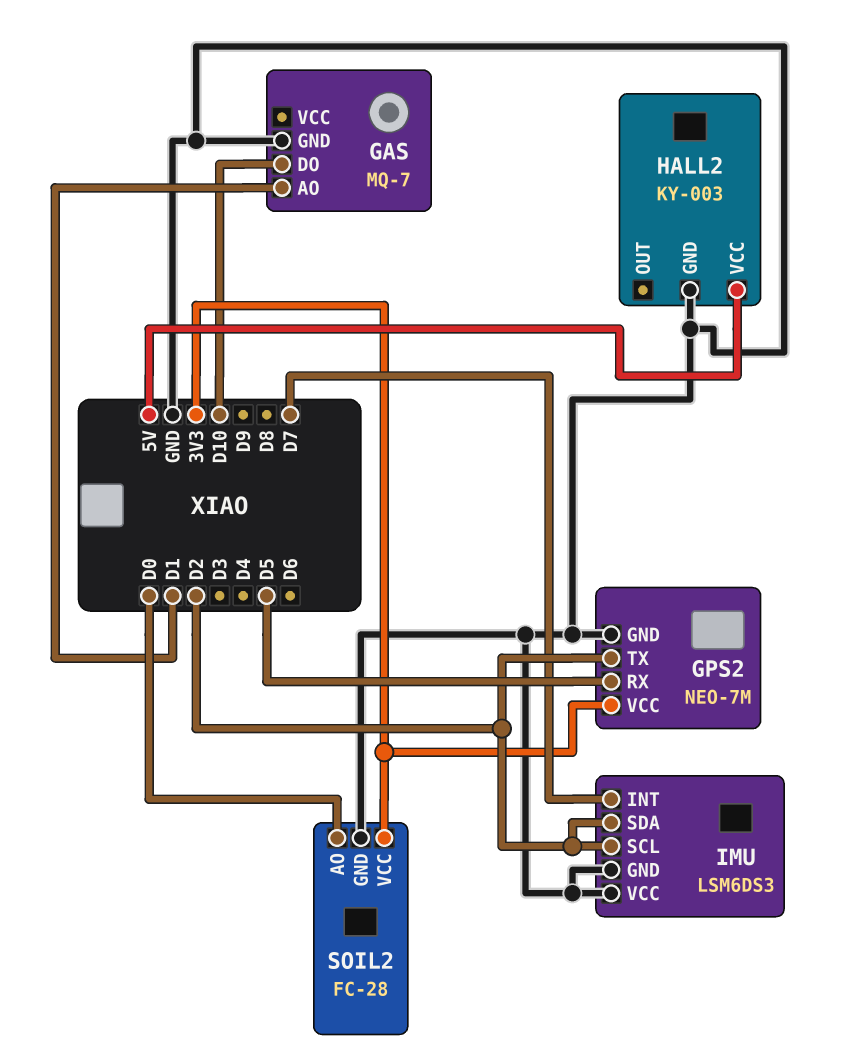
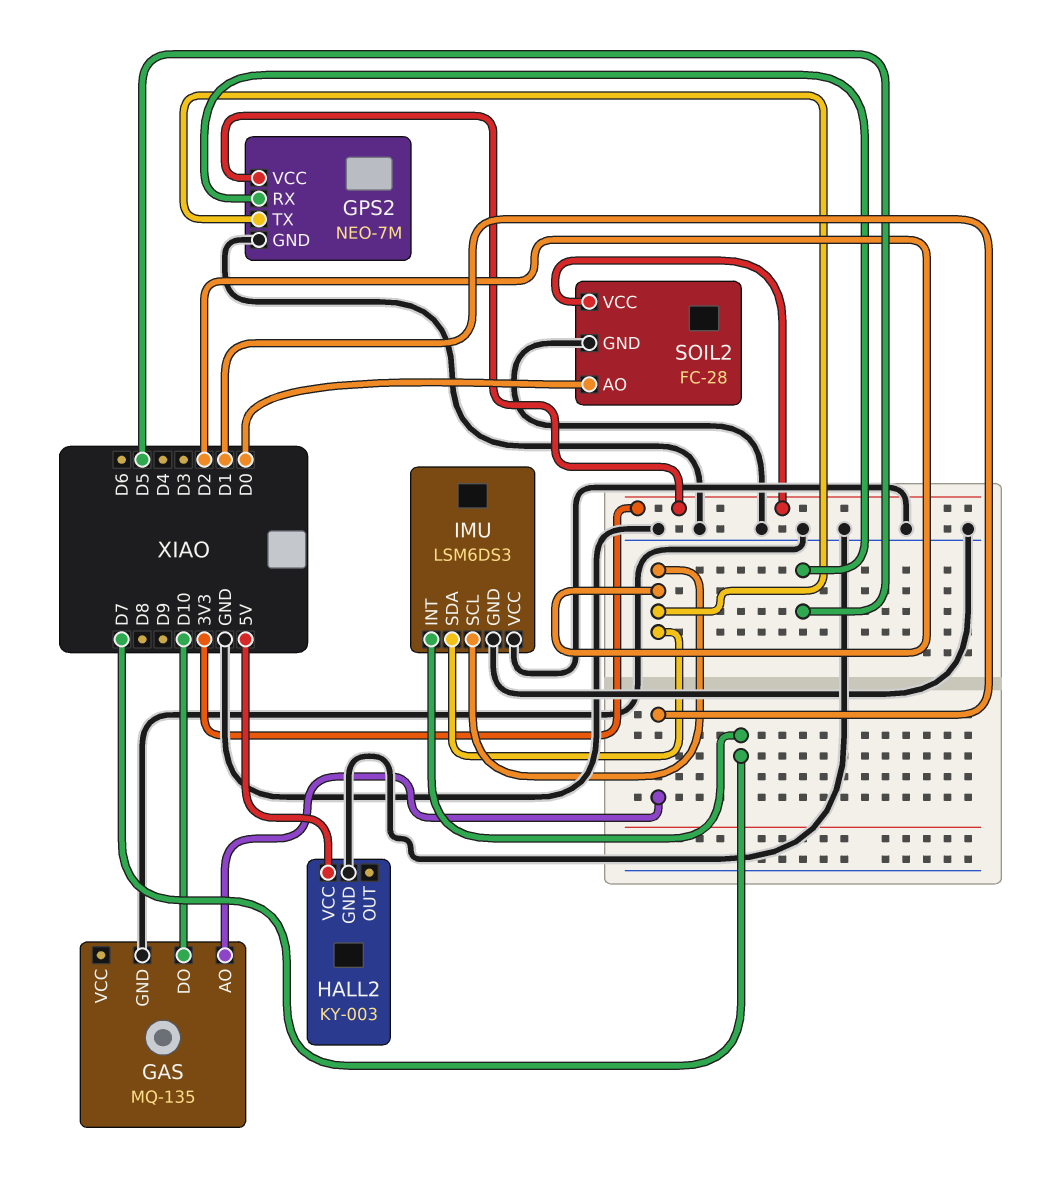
GAS: MQ-7 -> MQ-135

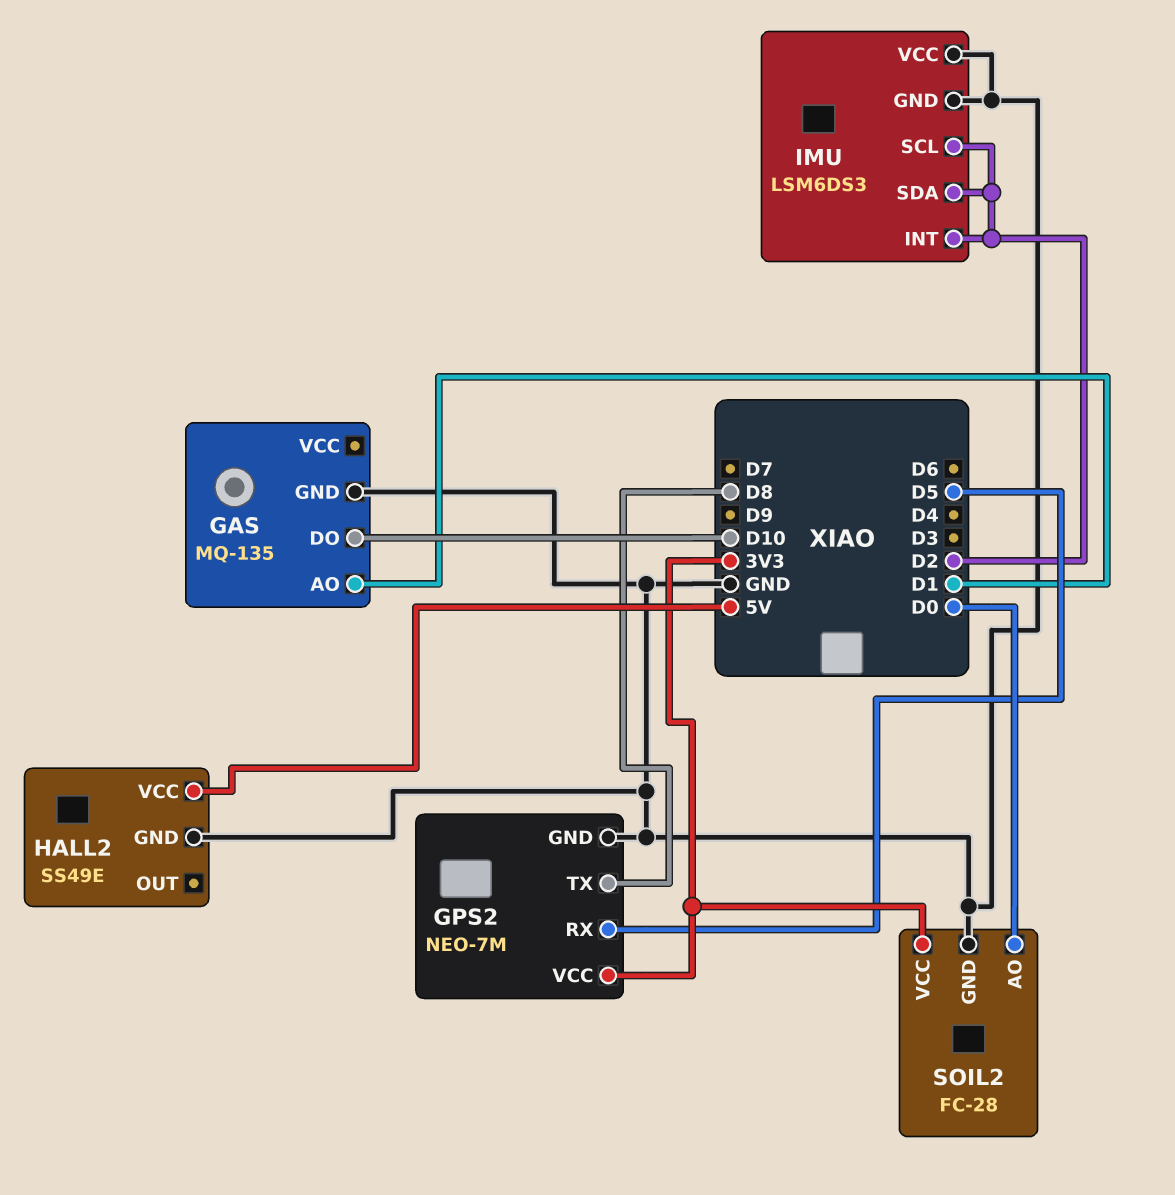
GPS2 pin TX: D2 -> D8
HALL2: KY-003 -> SS49E
IMU pin INT: D7 -> D2

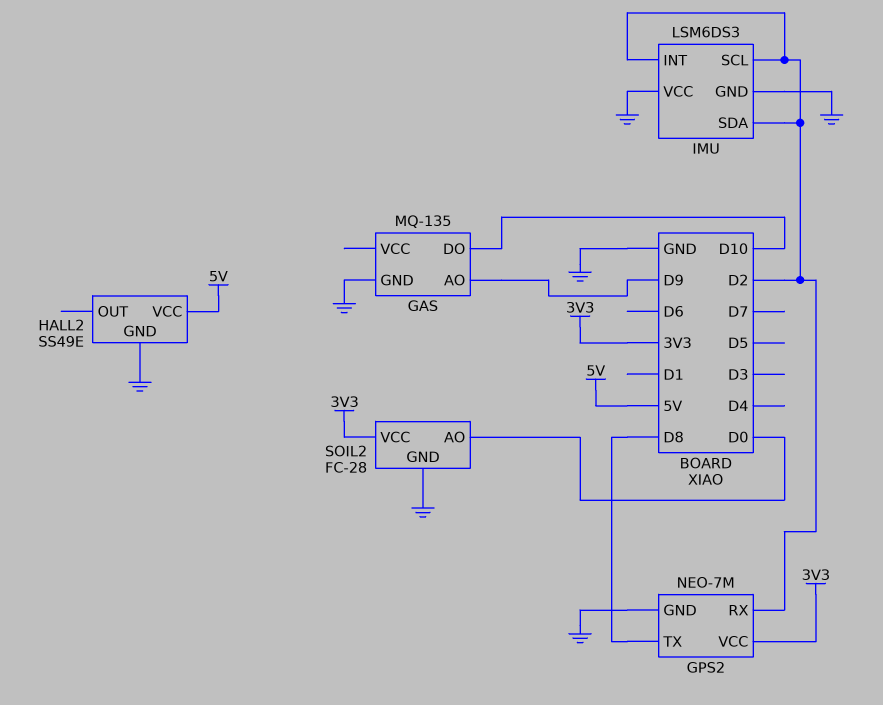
GAS pin AO: D1 -> D9
GPS2 pin RX: D5 -> D2

